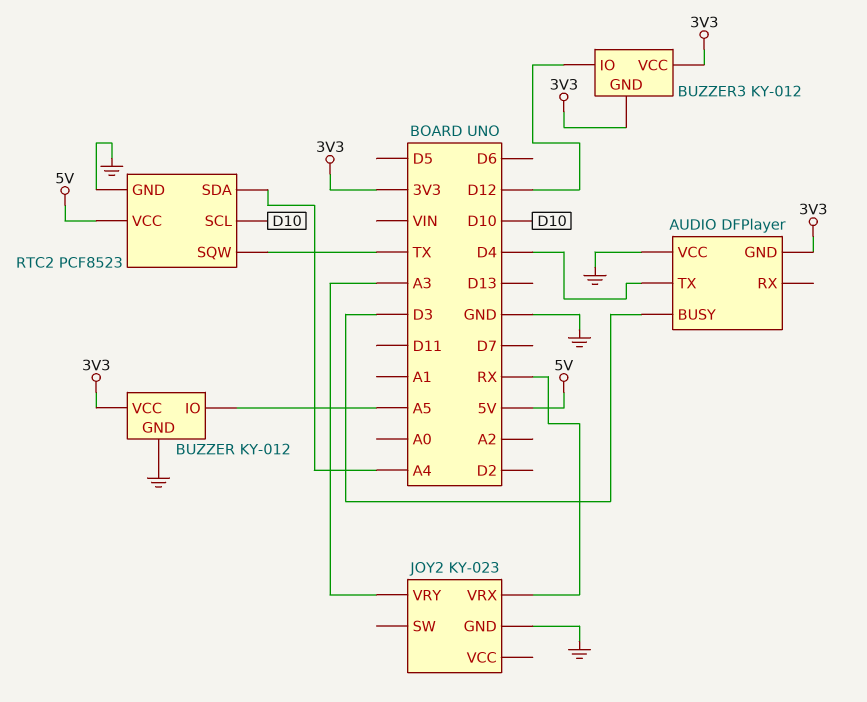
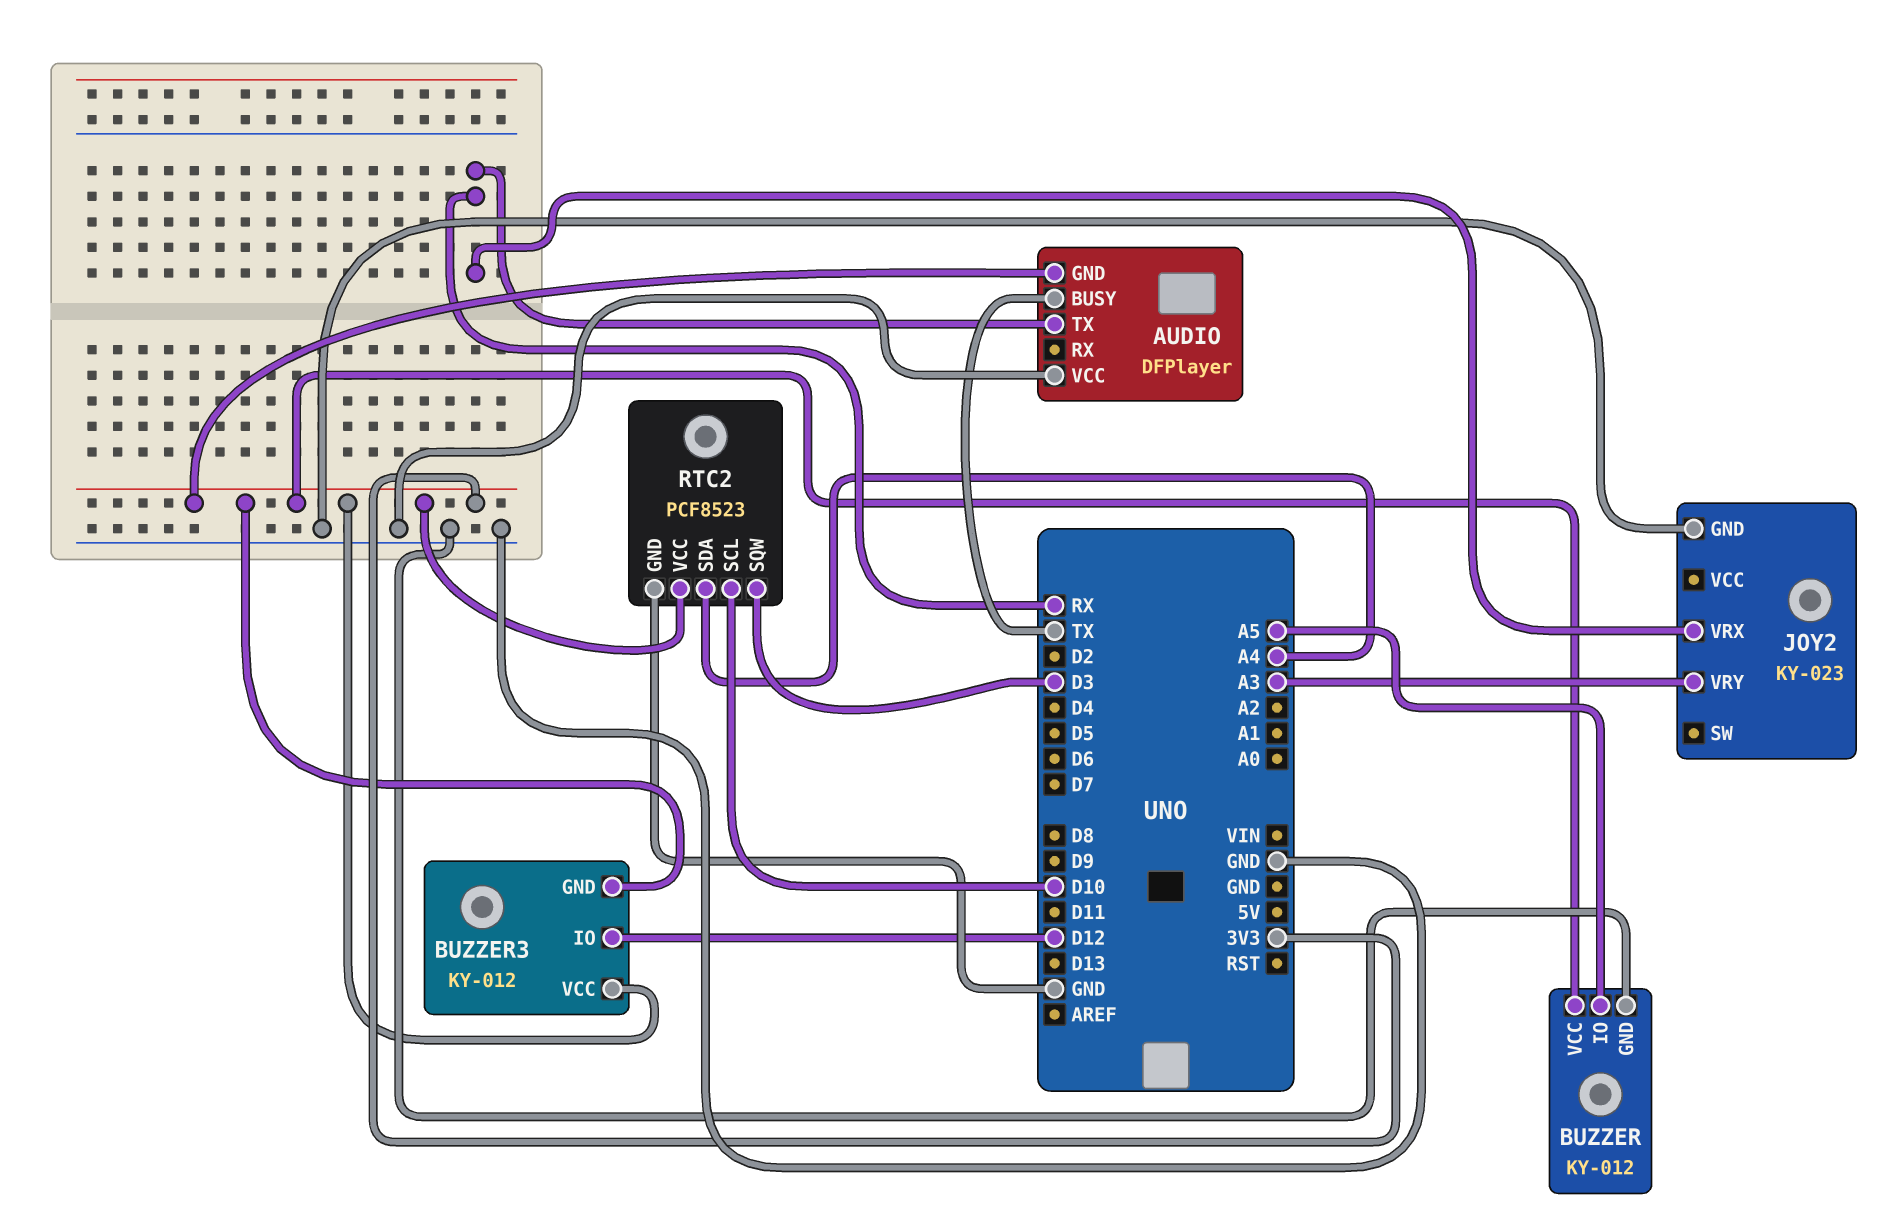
AUDIO pin BUSY: D3 -> TX
AUDIO pin TX: D4 -> RX
RTC2 pin SQW: TX -> D3
RTC2 pin VCC: 5V -> 3V3

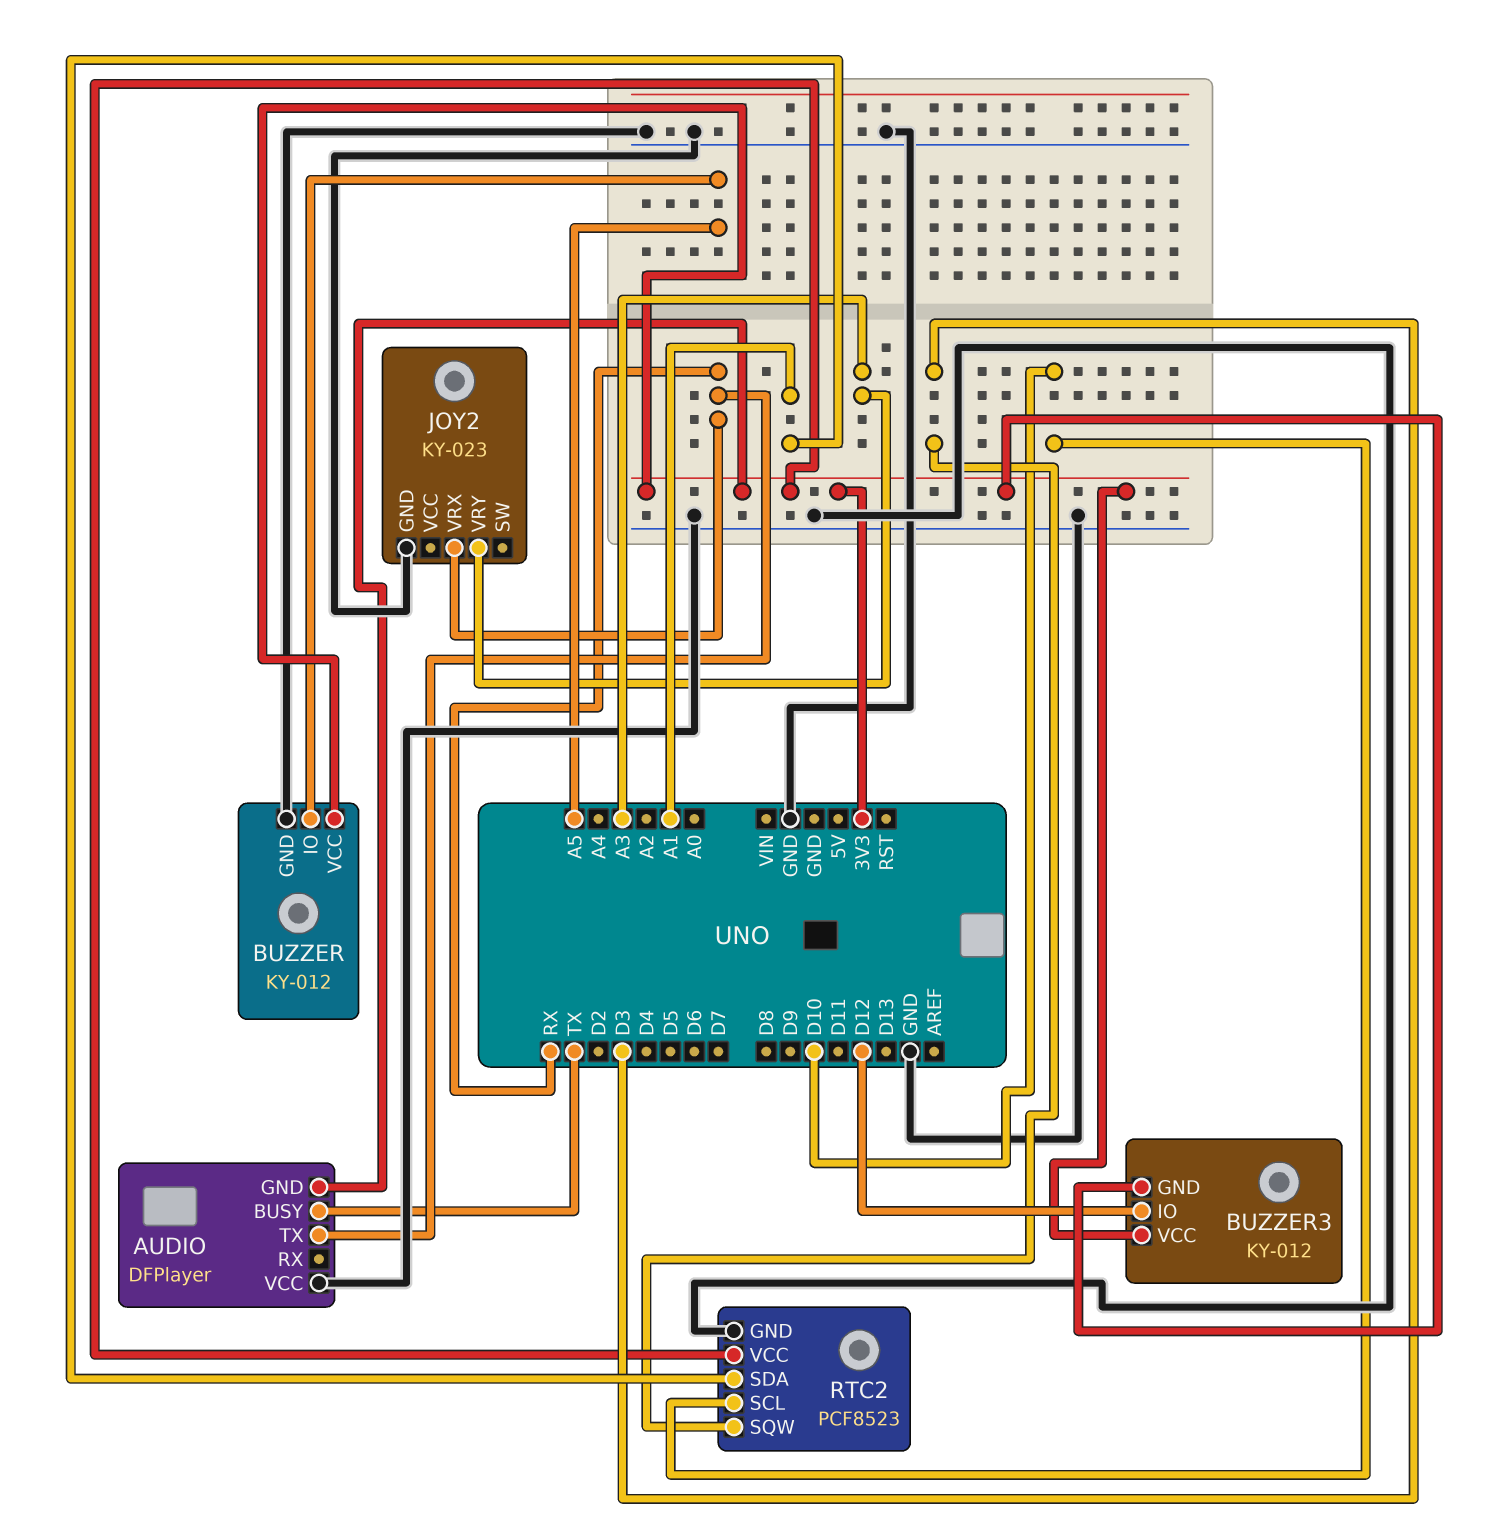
RTC2 pin SDA: A4 -> A1

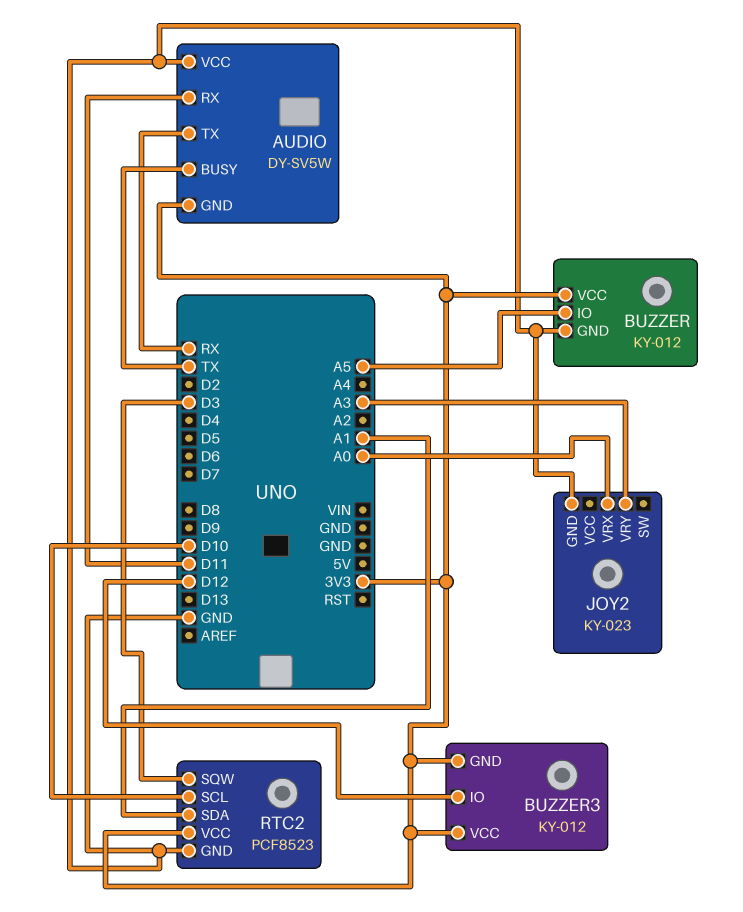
AUDIO: DFPlayer -> DY-SV5W
AUDIO pin RX: none -> D11
JOY2 pin VRX: RX -> A0

